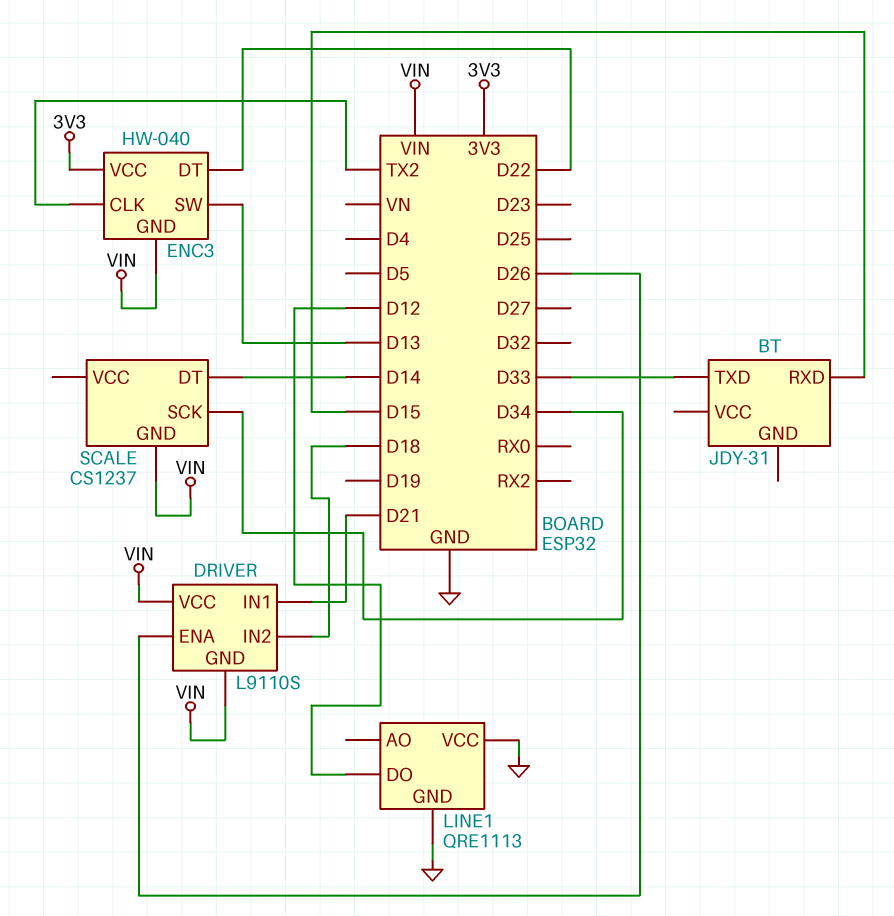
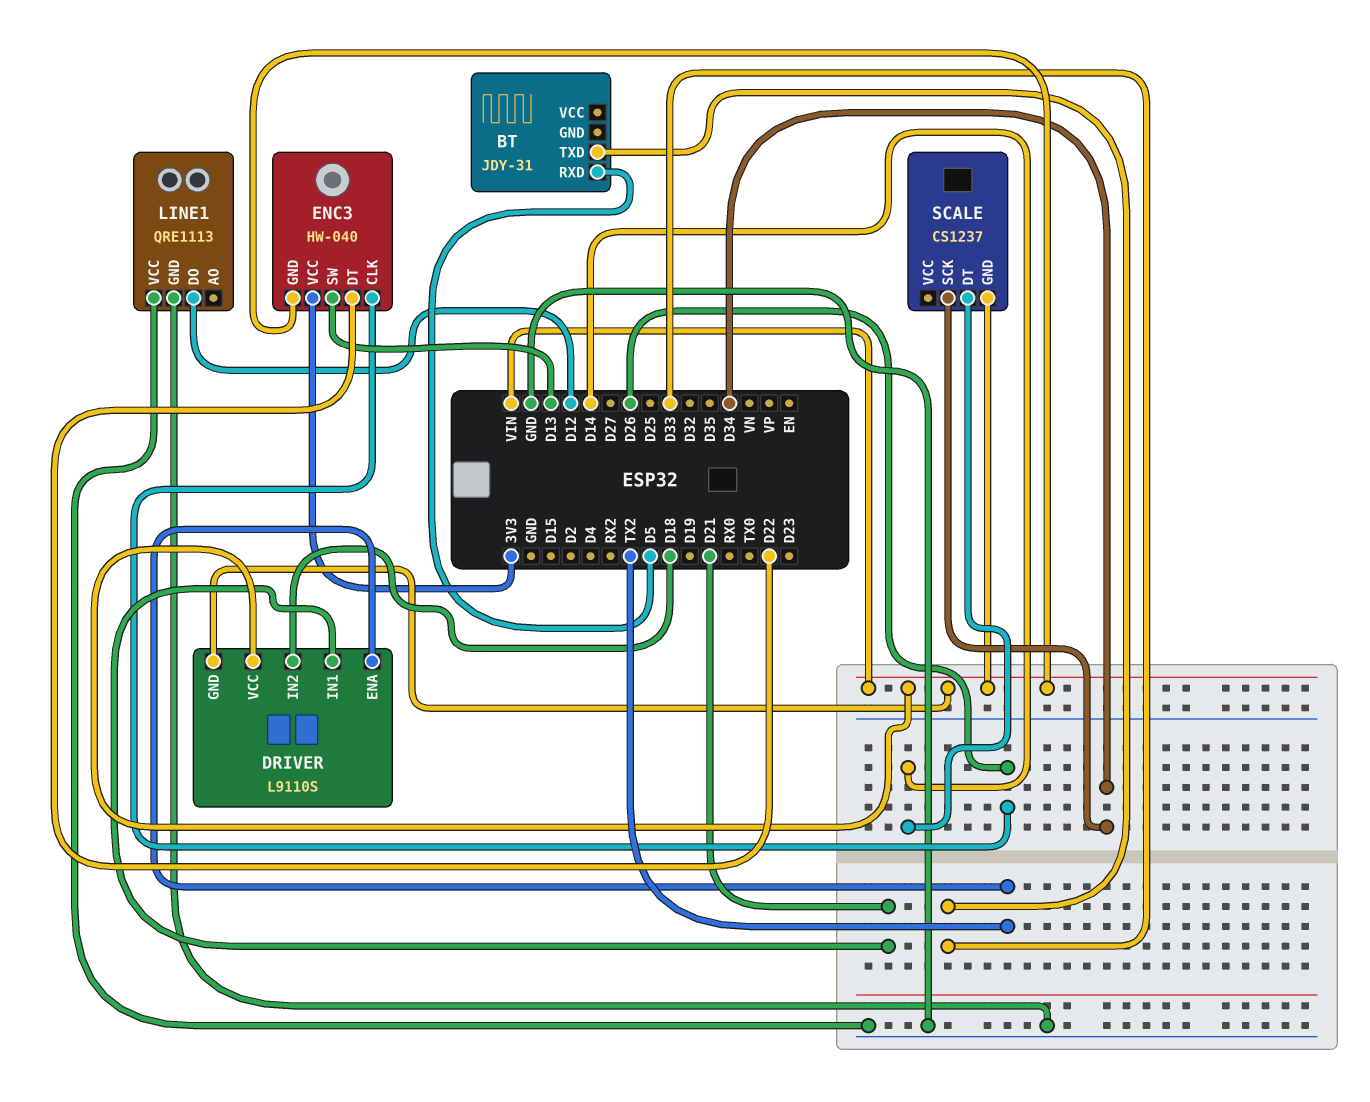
BT pin RXD: D15 -> D5
DRIVER pin ENA: D26 -> TX2
ENC3 pin CLK: TX2 -> D26

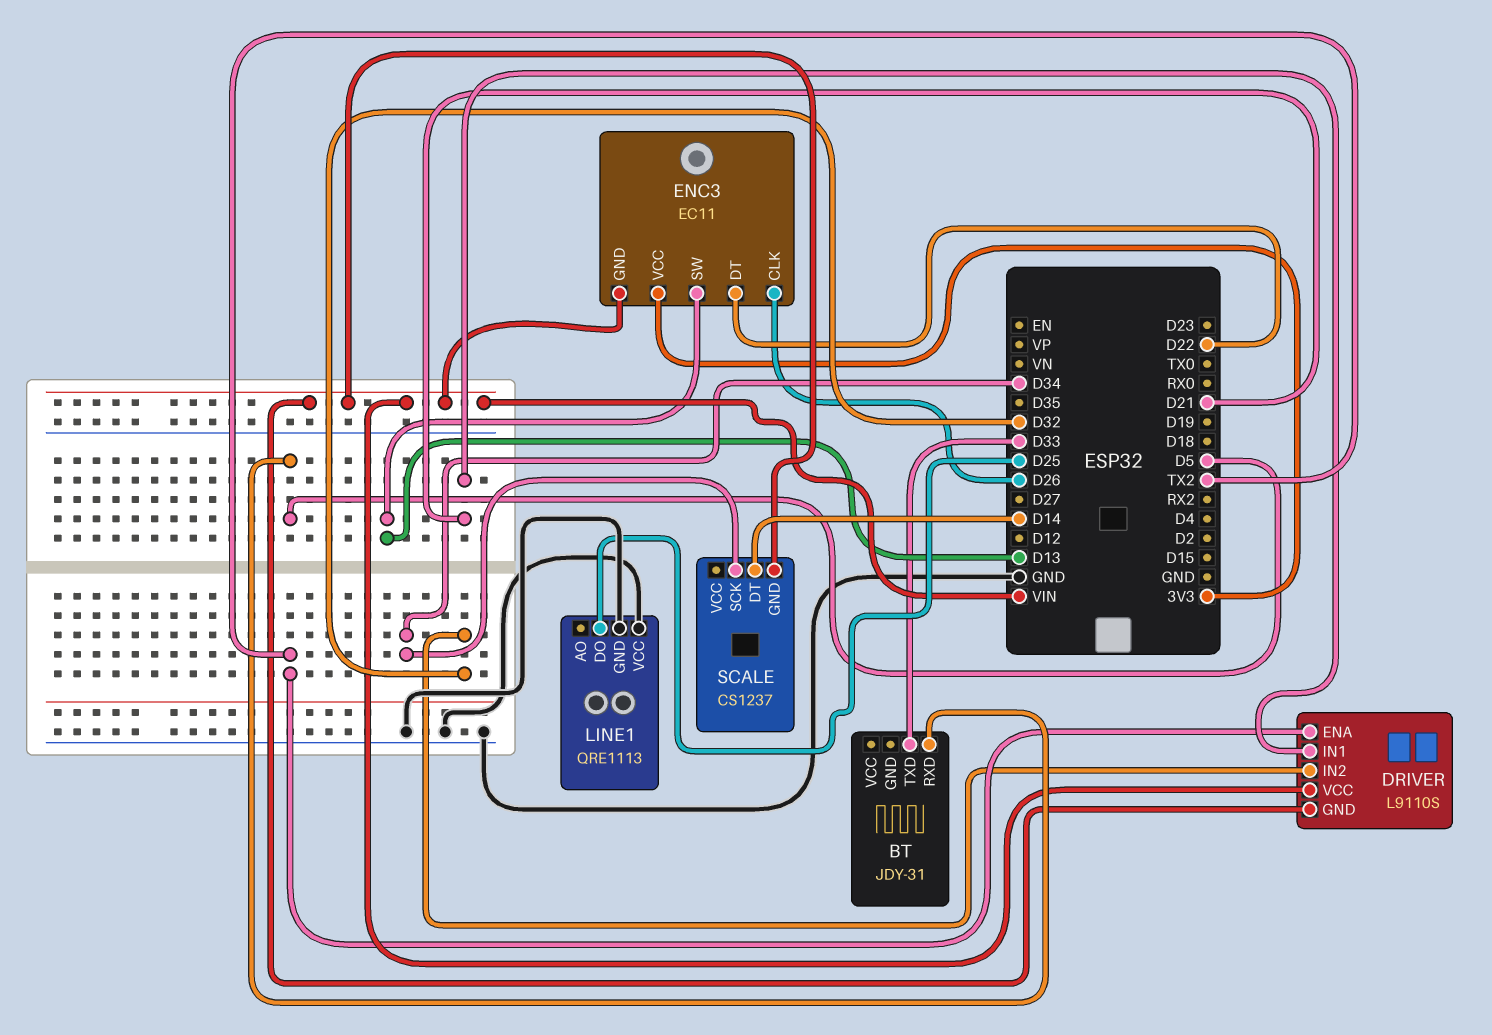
DRIVER pin IN2: D18 -> D32
ENC3: HW-040 -> EC11
LINE1 pin DO: D12 -> D25

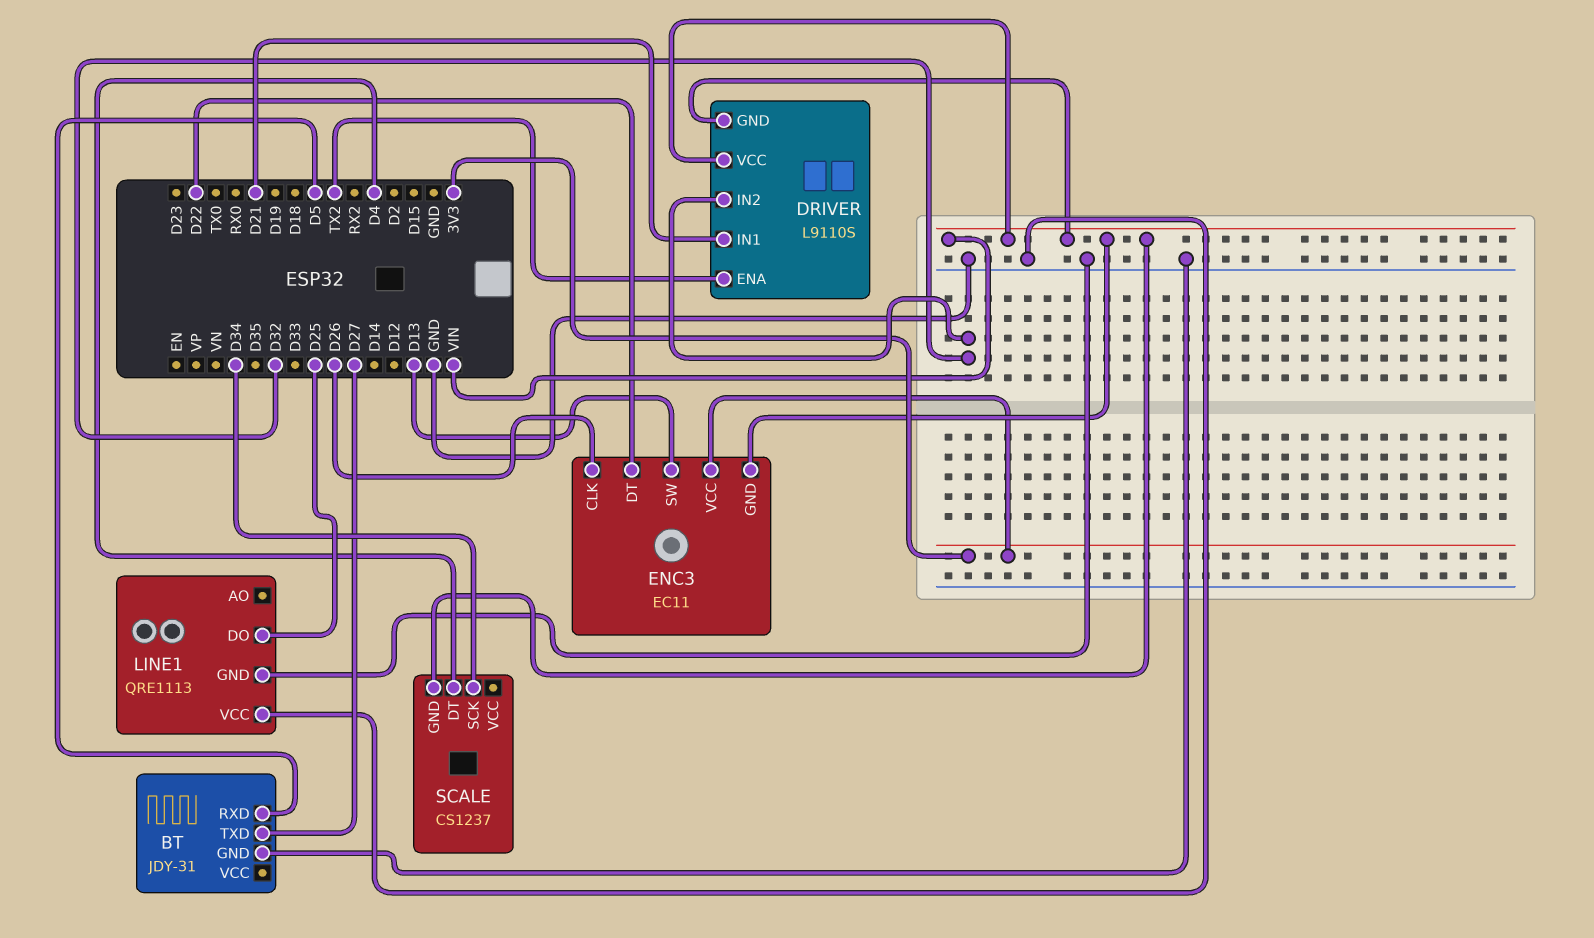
BT pin GND: none -> GND
BT pin TXD: D33 -> D27
SCALE pin DT: D14 -> D4

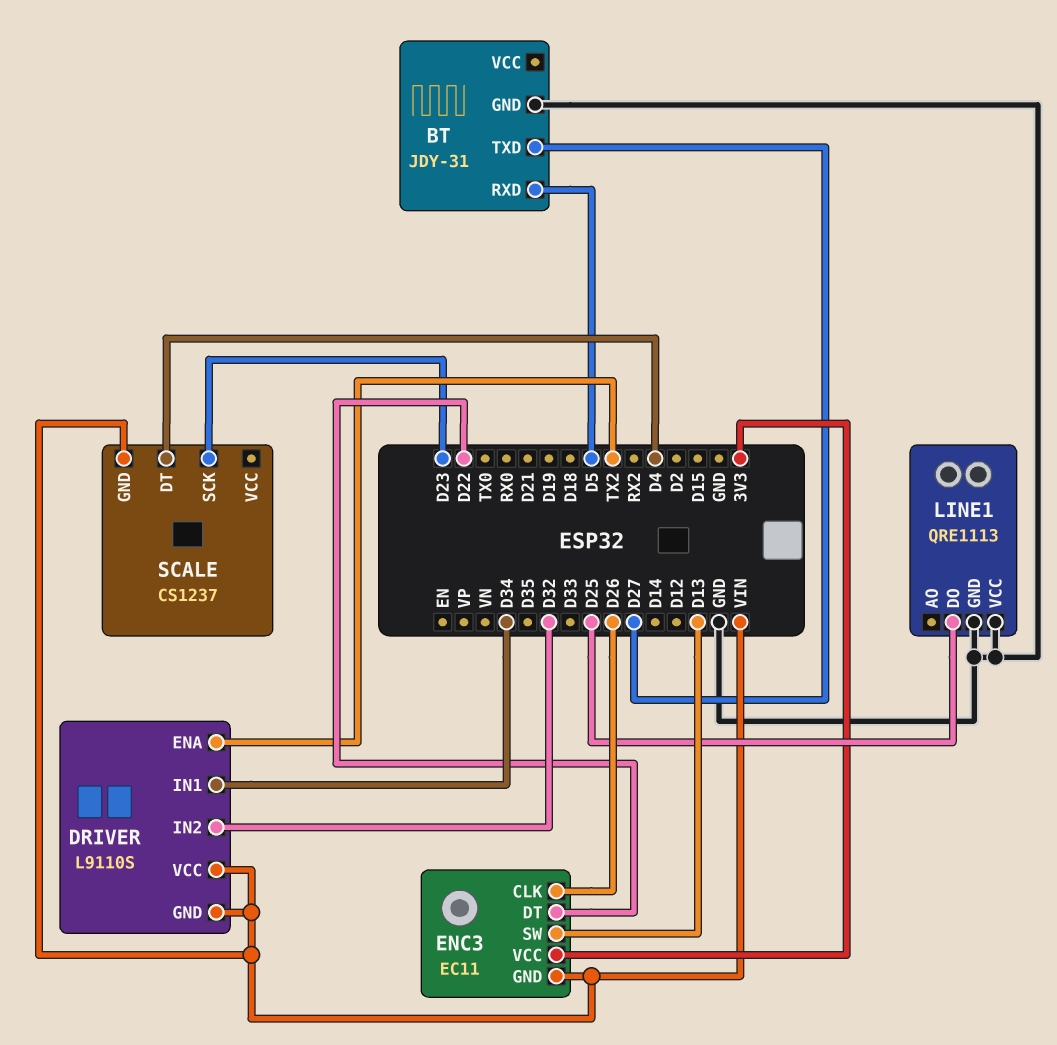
DRIVER pin IN1: D21 -> D34
SCALE pin SCK: D34 -> D23

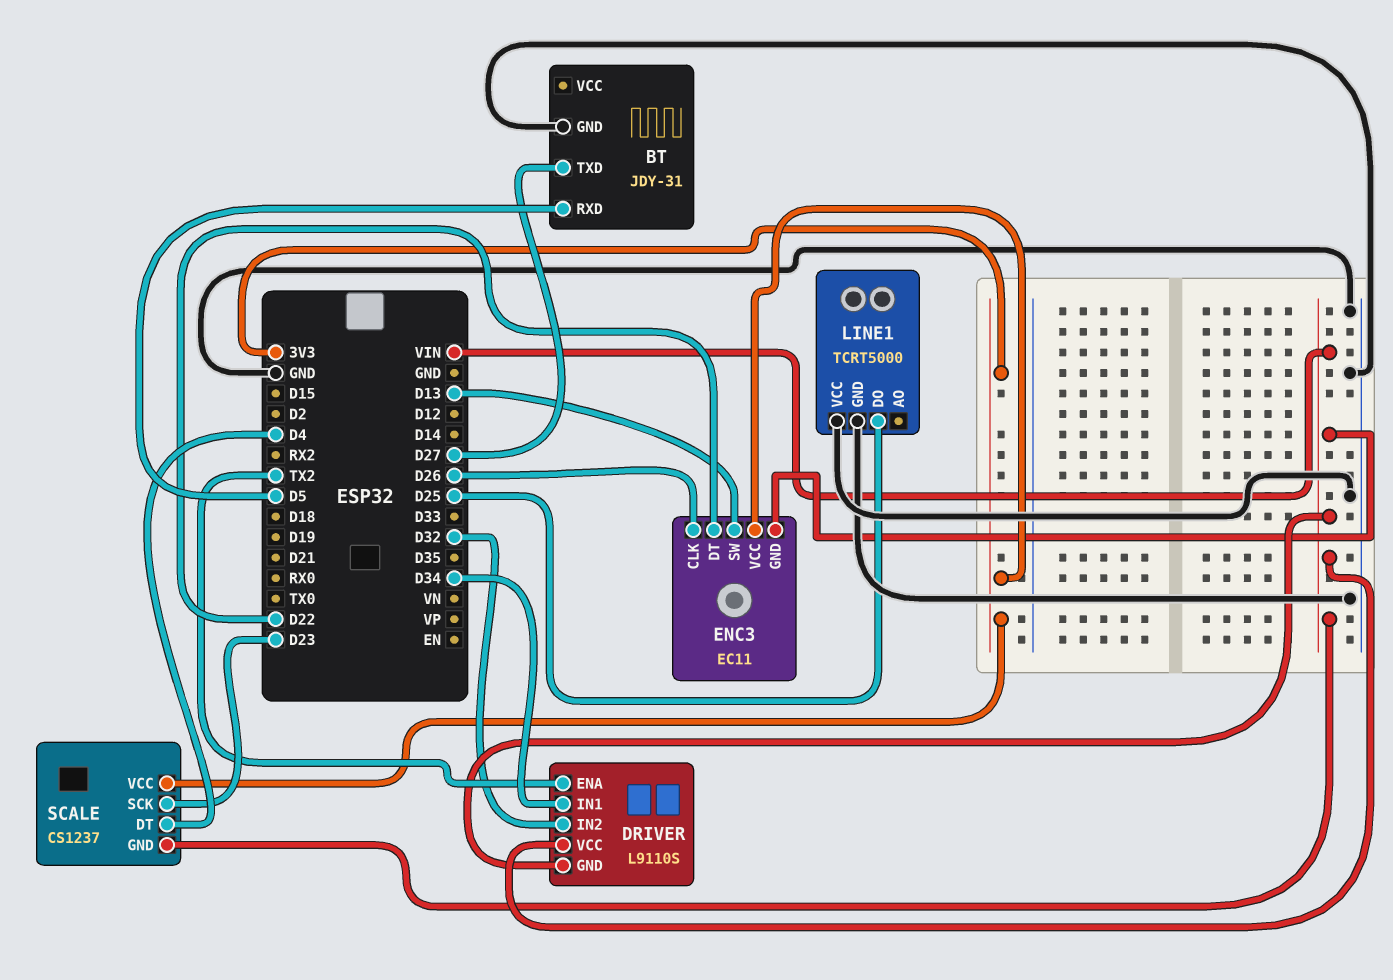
LINE1: QRE1113 -> TCRT5000
SCALE pin VCC: none -> 3V3

